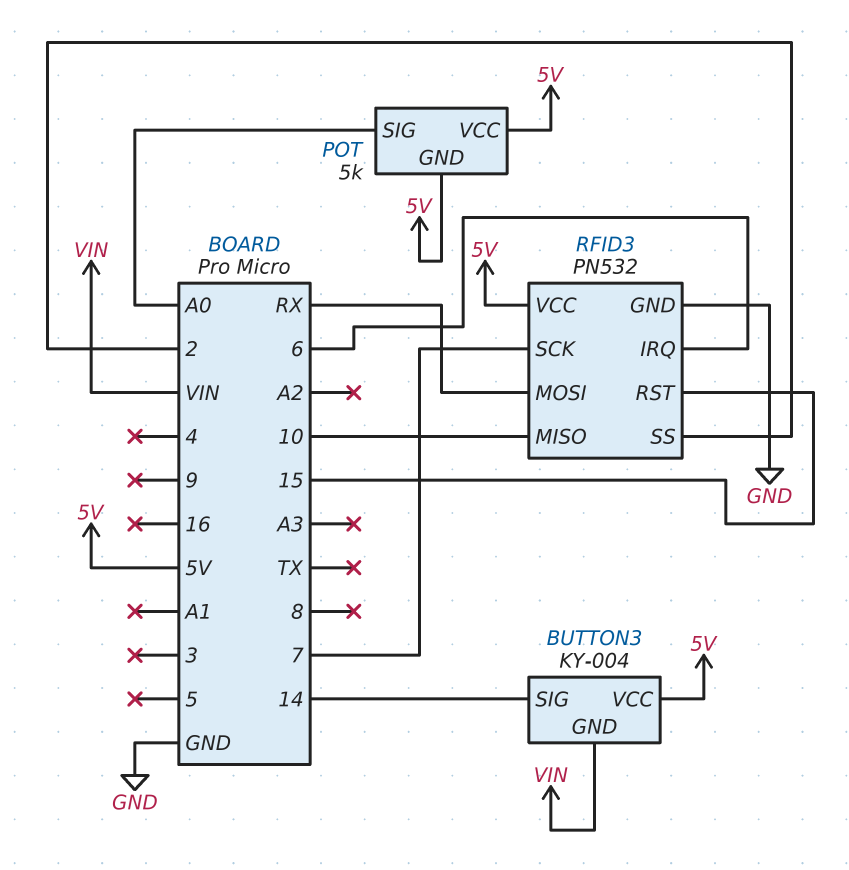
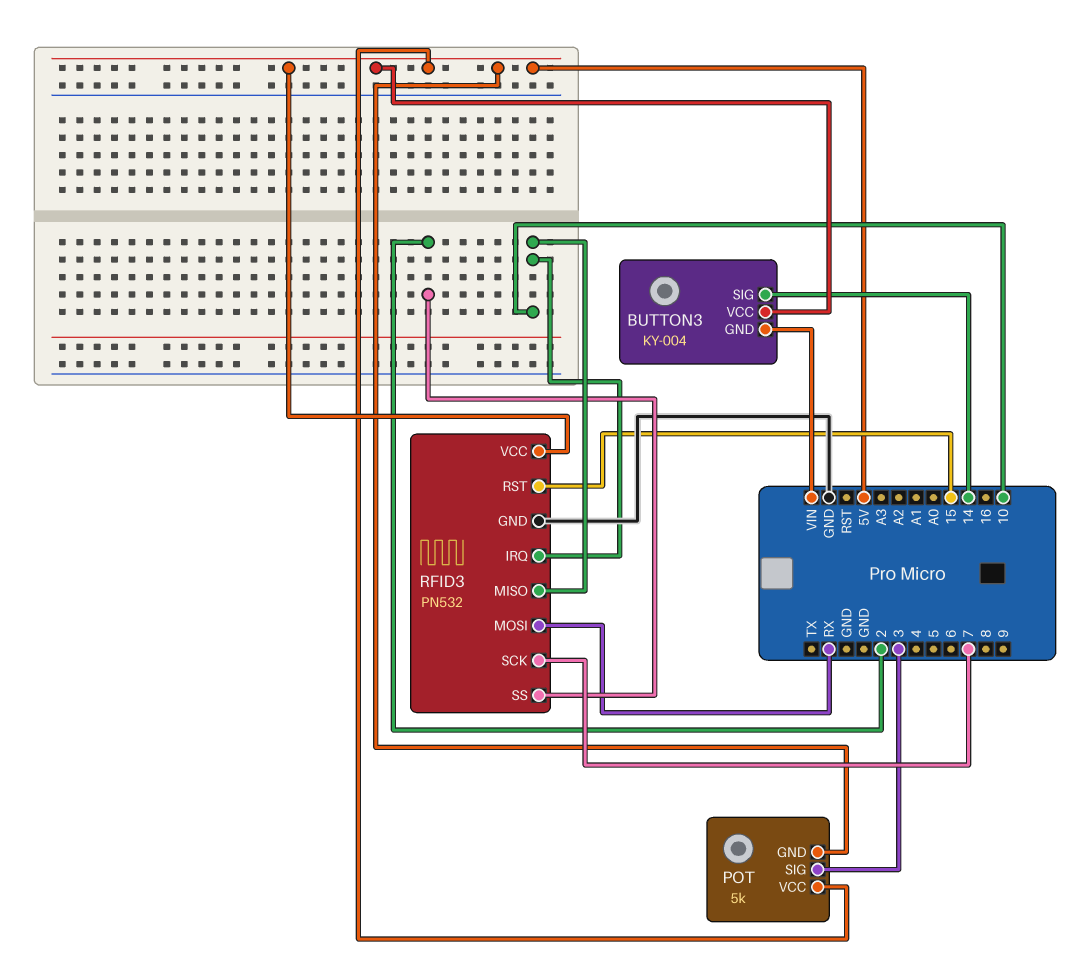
POT pin SIG: A0 -> 3
RFID3 pin IRQ: 6 -> 10

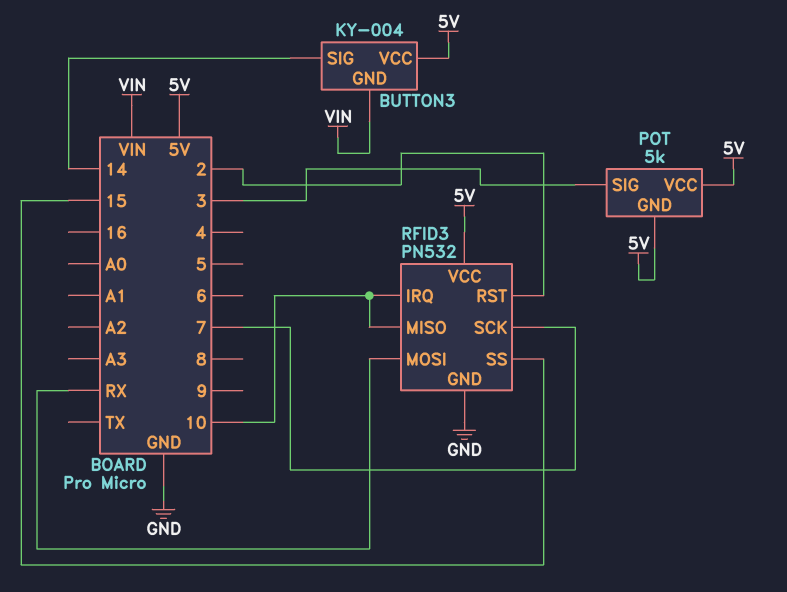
RFID3 pin RST: 15 -> 2
RFID3 pin SS: 2 -> 15

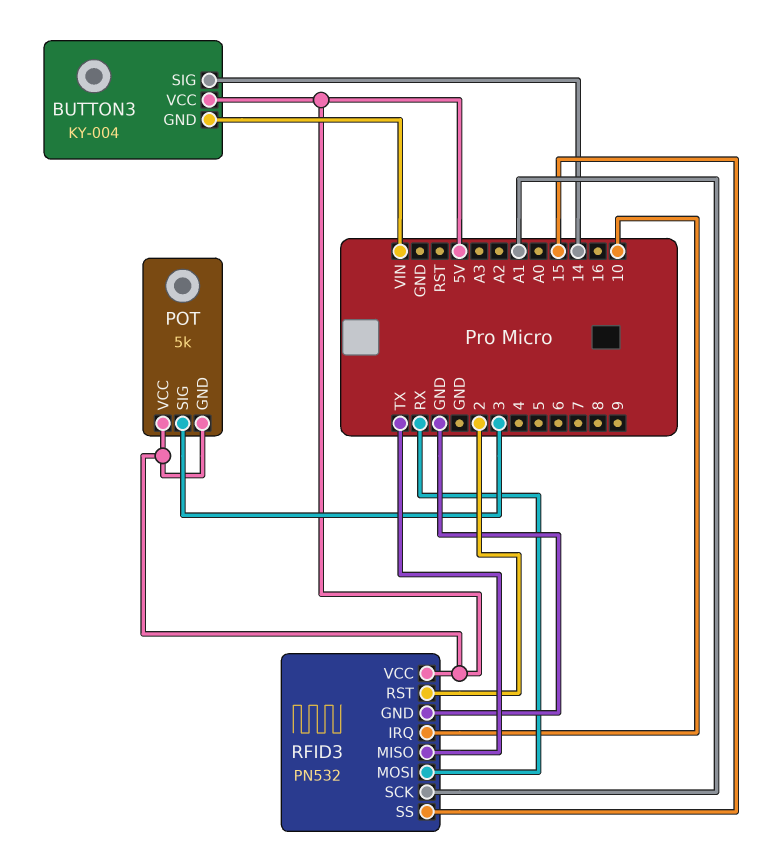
RFID3 pin MISO: 10 -> TX
RFID3 pin SCK: 7 -> A1

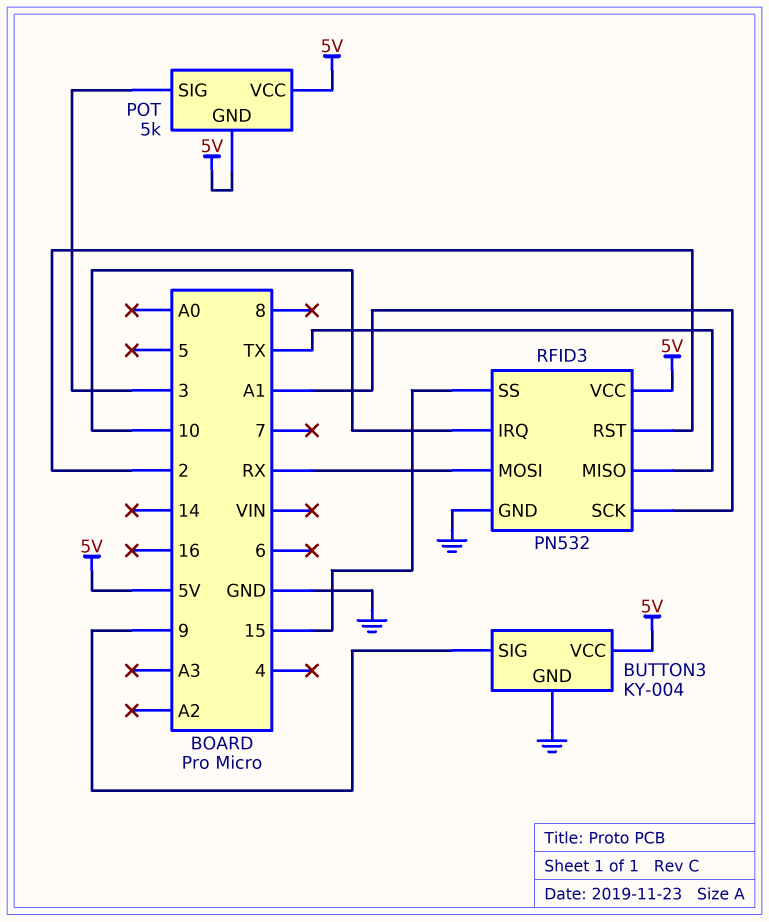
BUTTON3 pin GND: VIN -> GND
BUTTON3 pin SIG: 14 -> 9

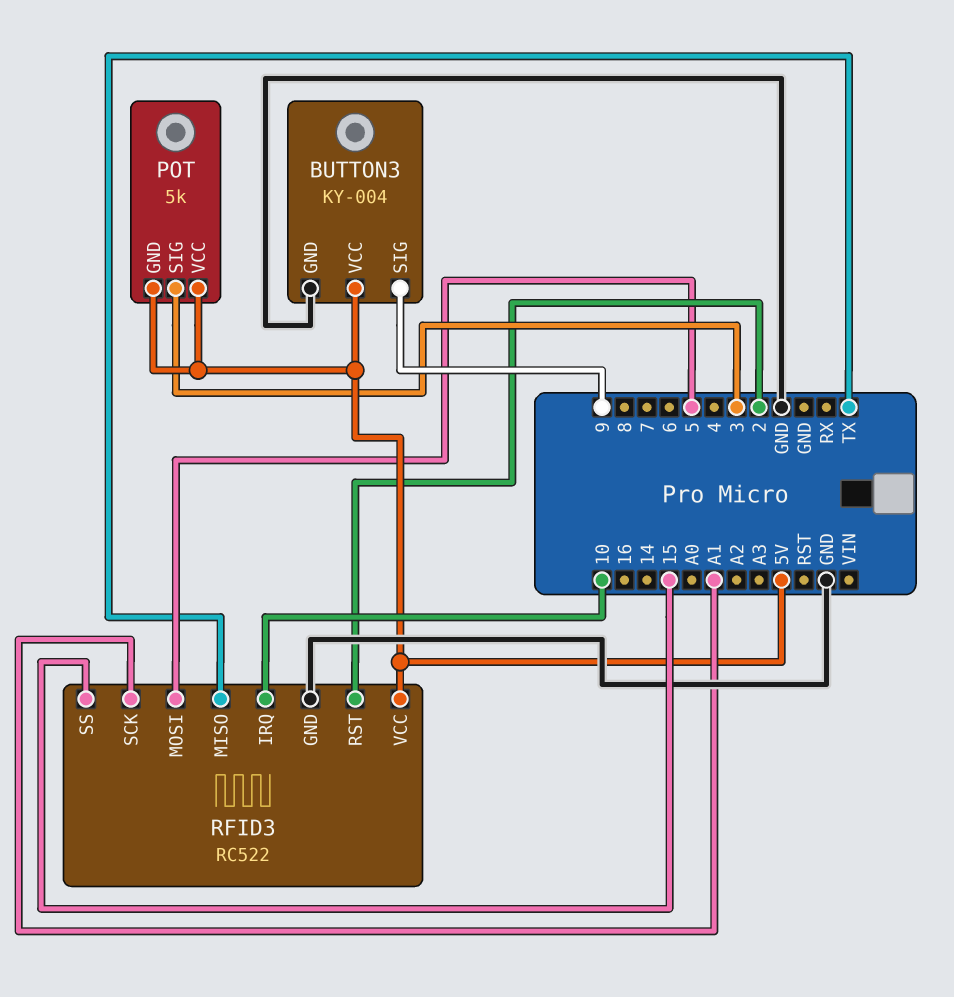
RFID3: PN532 -> RC522
RFID3 pin MOSI: RX -> 5

